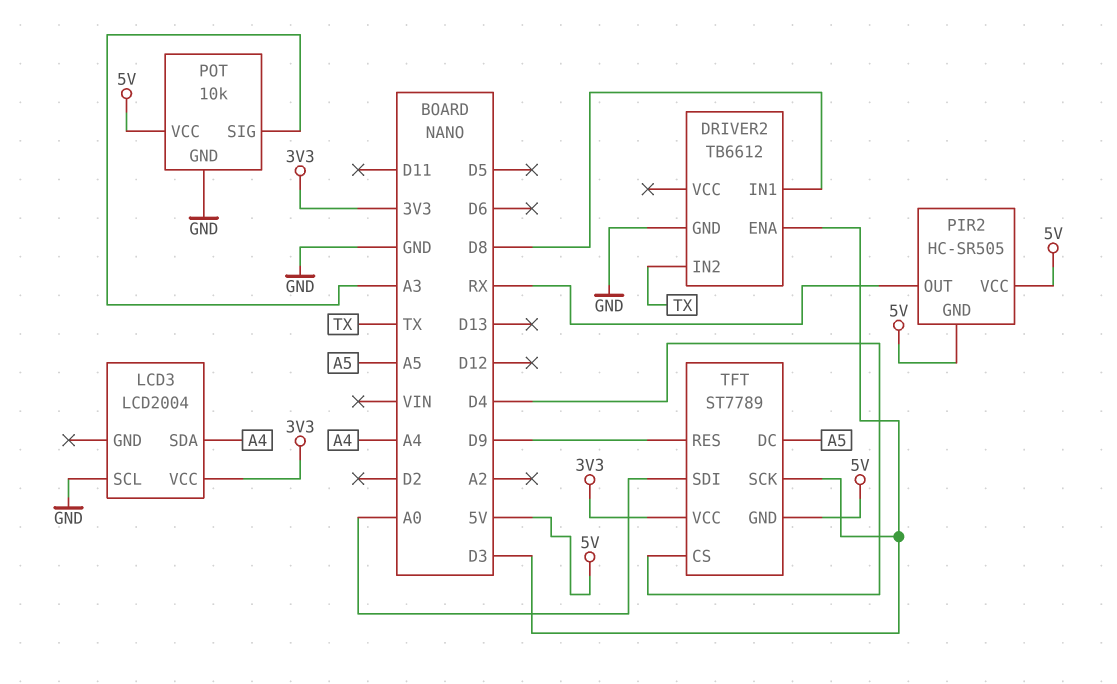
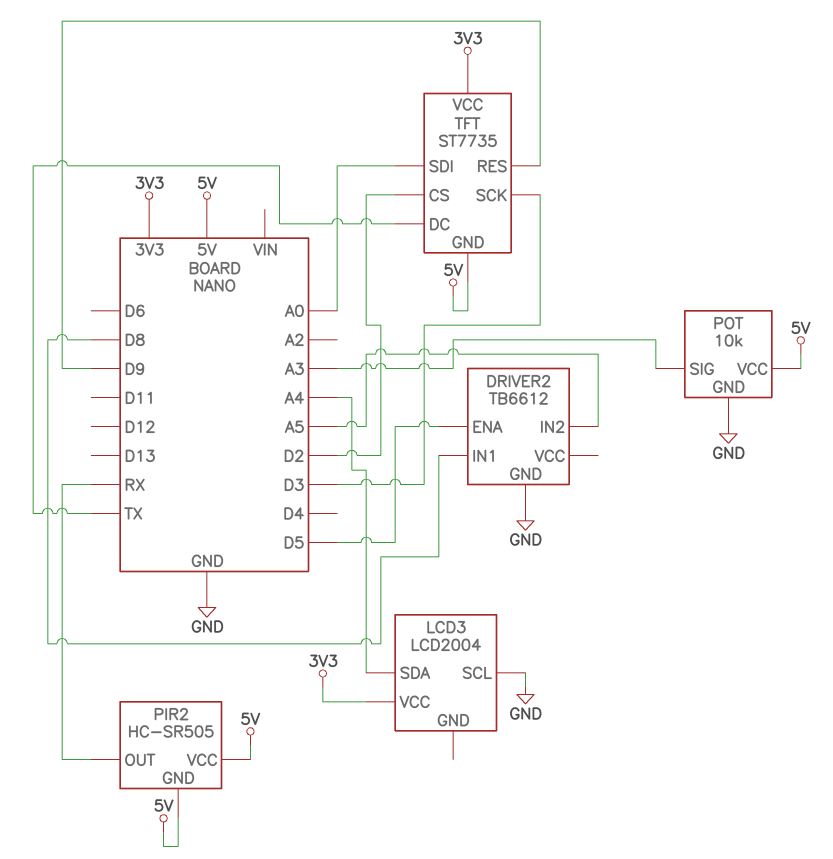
DRIVER2 pin ENA: D3 -> D5
DRIVER2 pin IN2: TX -> A5
TFT: ST7789 -> ST7735
TFT pin CS: D4 -> D2
TFT pin DC: A5 -> TX

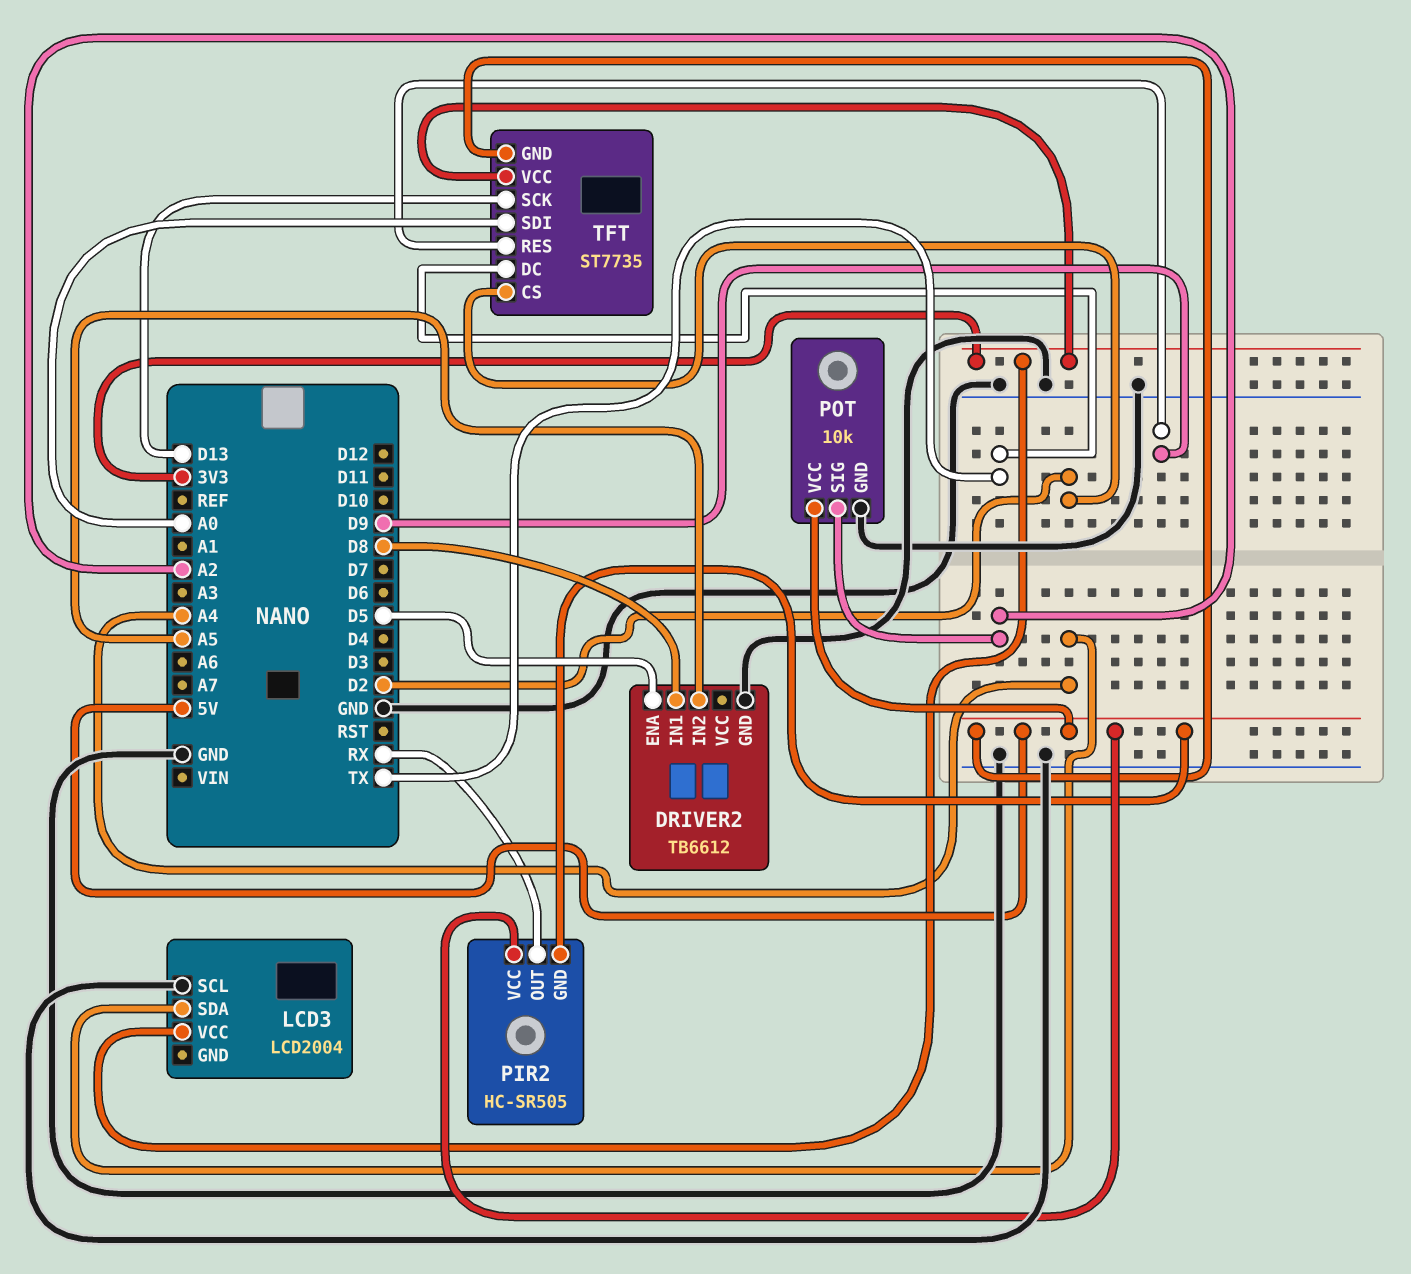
POT pin SIG: A3 -> A2
TFT pin SCK: D3 -> D13

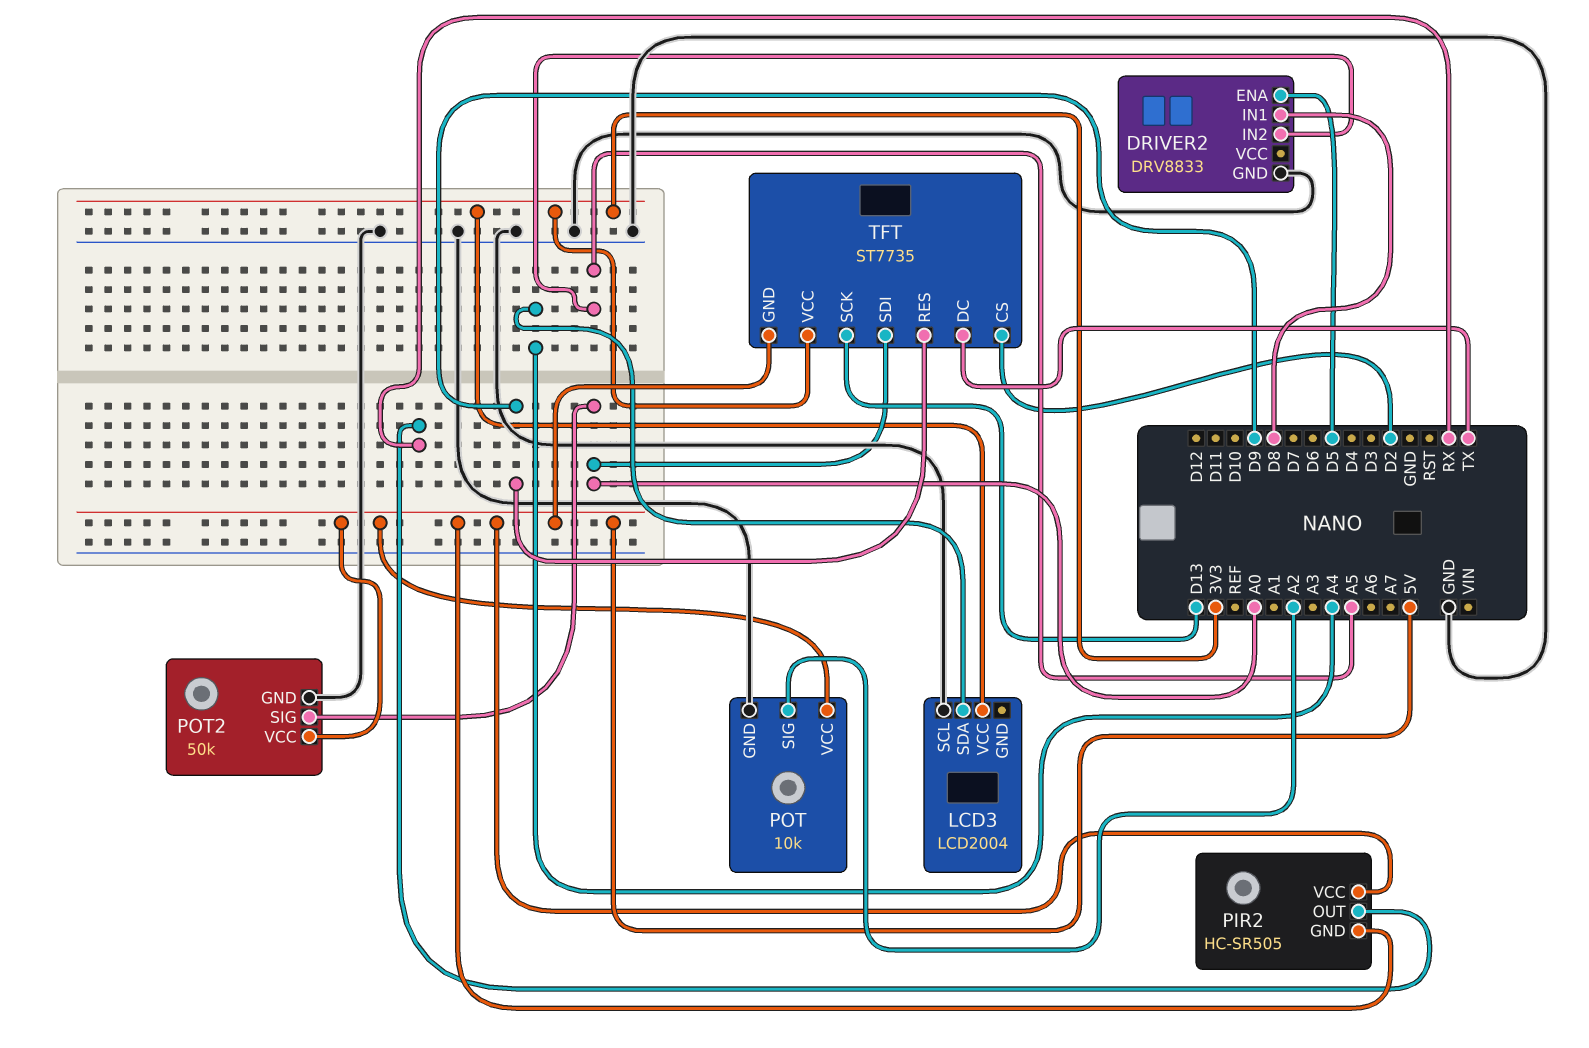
DRIVER2: TB6612 -> DRV8833
POT2: none -> 50k
POT2 pin GND: none -> GND
POT2 pin SIG: none -> A0
POT2 pin VCC: none -> 5V

